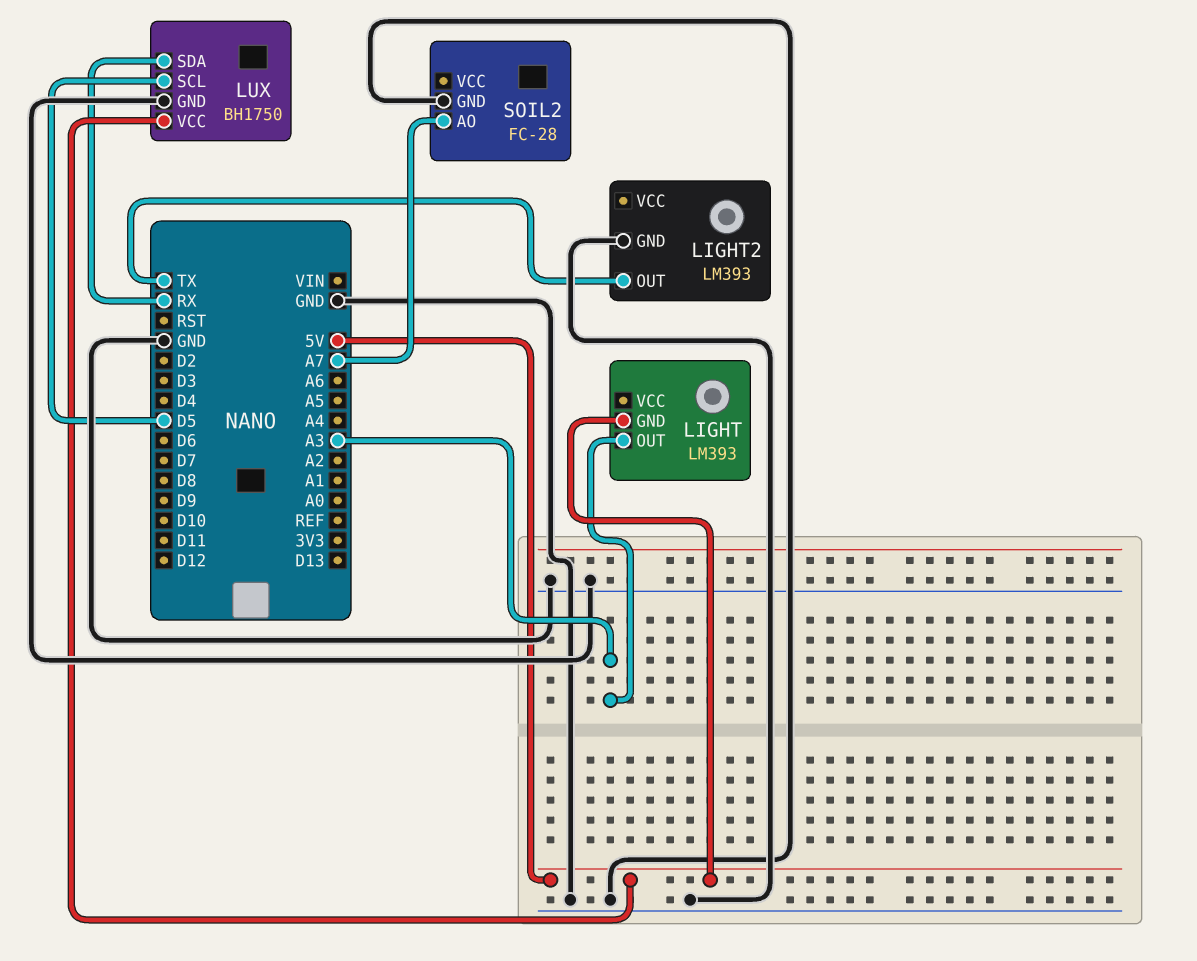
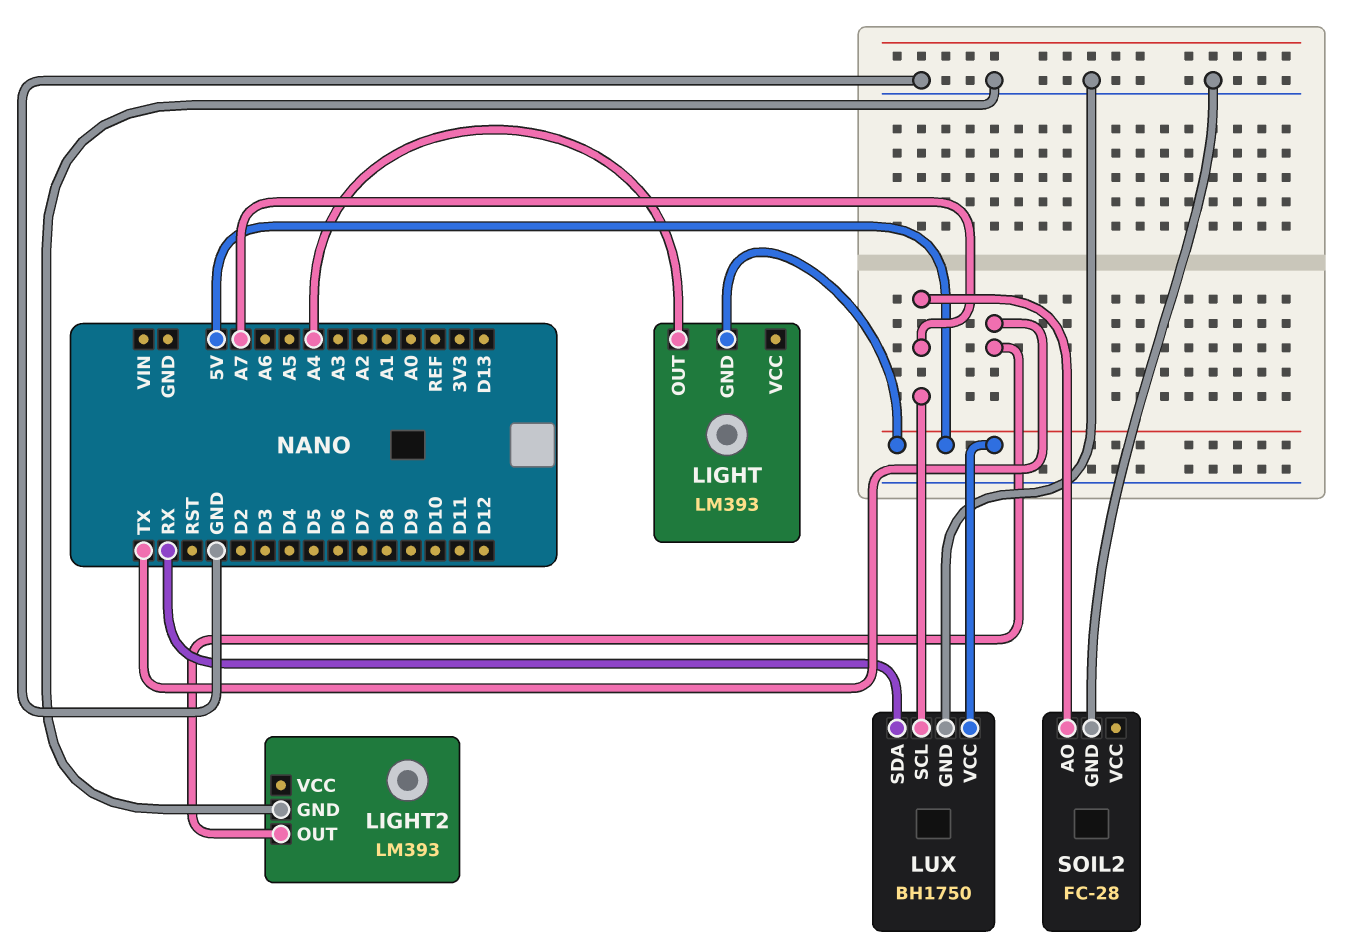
LIGHT pin OUT: A3 -> A4
LUX pin SCL: D5 -> A7

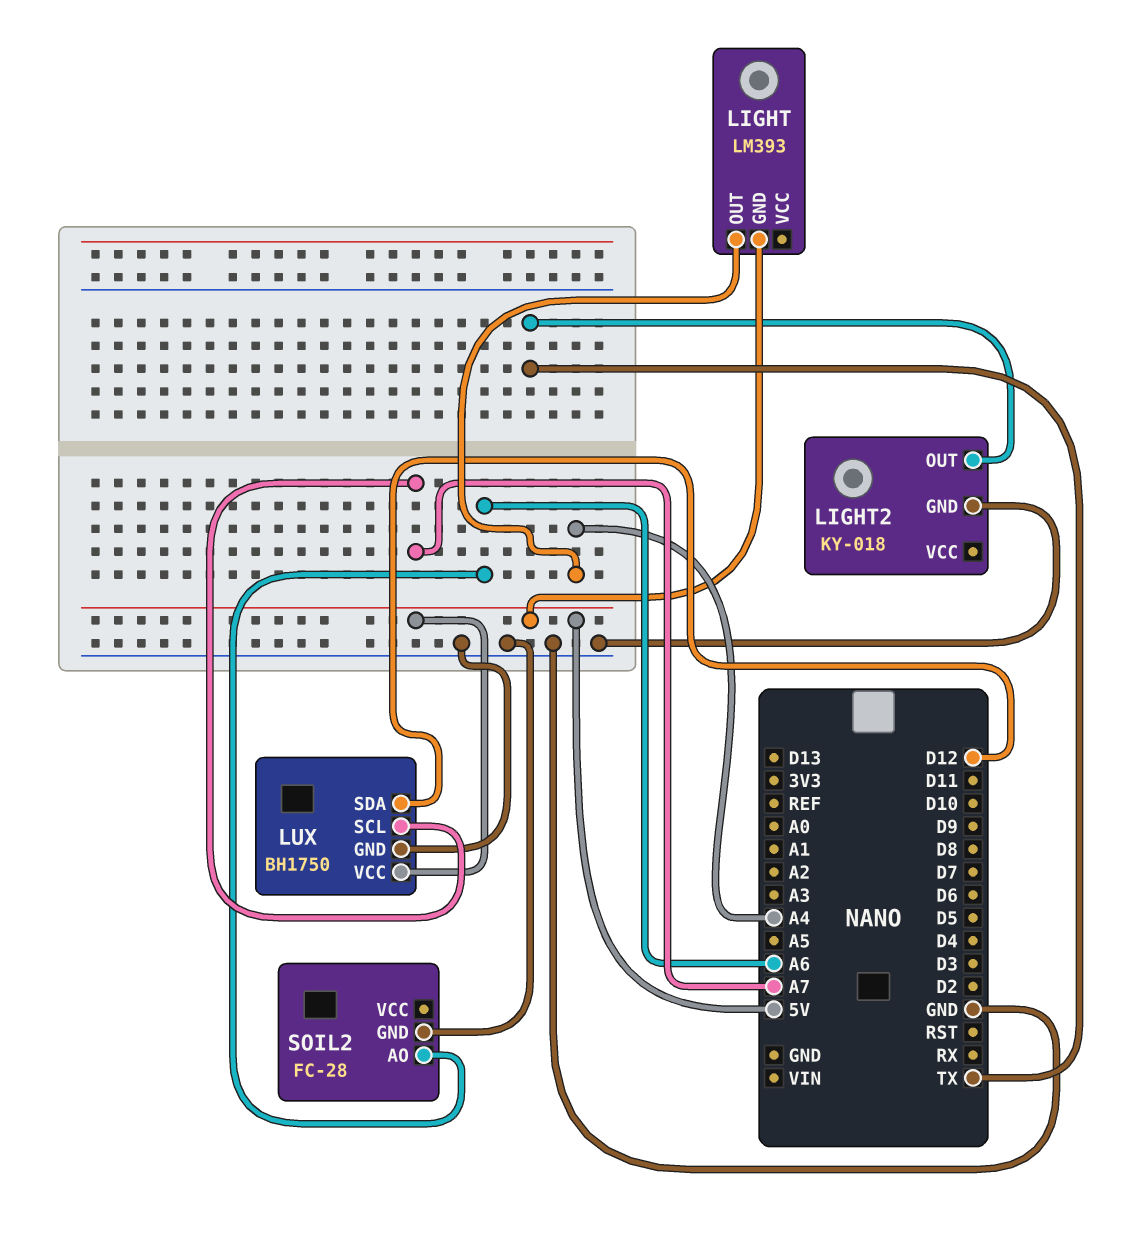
LIGHT2: LM393 -> KY-018
LUX pin SDA: RX -> D12
SOIL2 pin AO: A7 -> A6

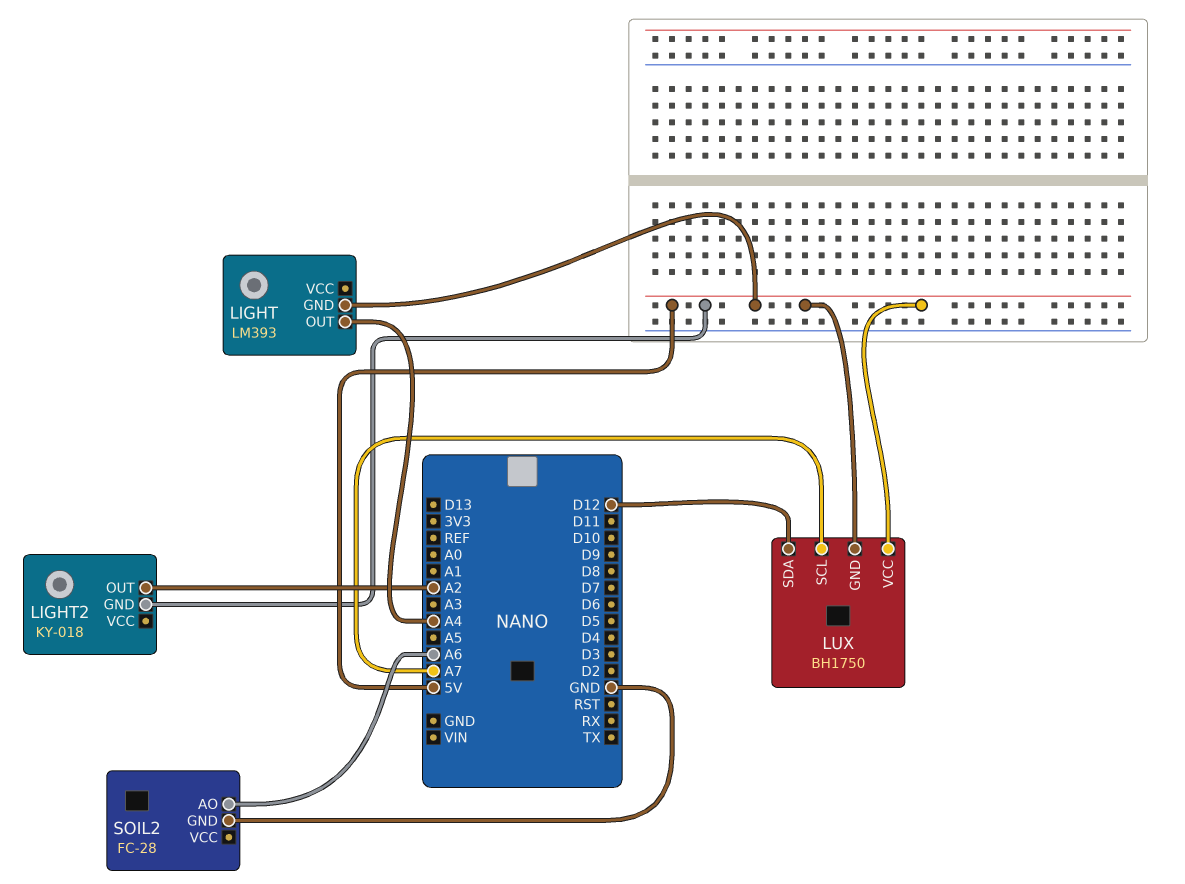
LIGHT2 pin GND: GND -> 5V
LIGHT2 pin OUT: TX -> A2
LUX pin GND: GND -> 5V

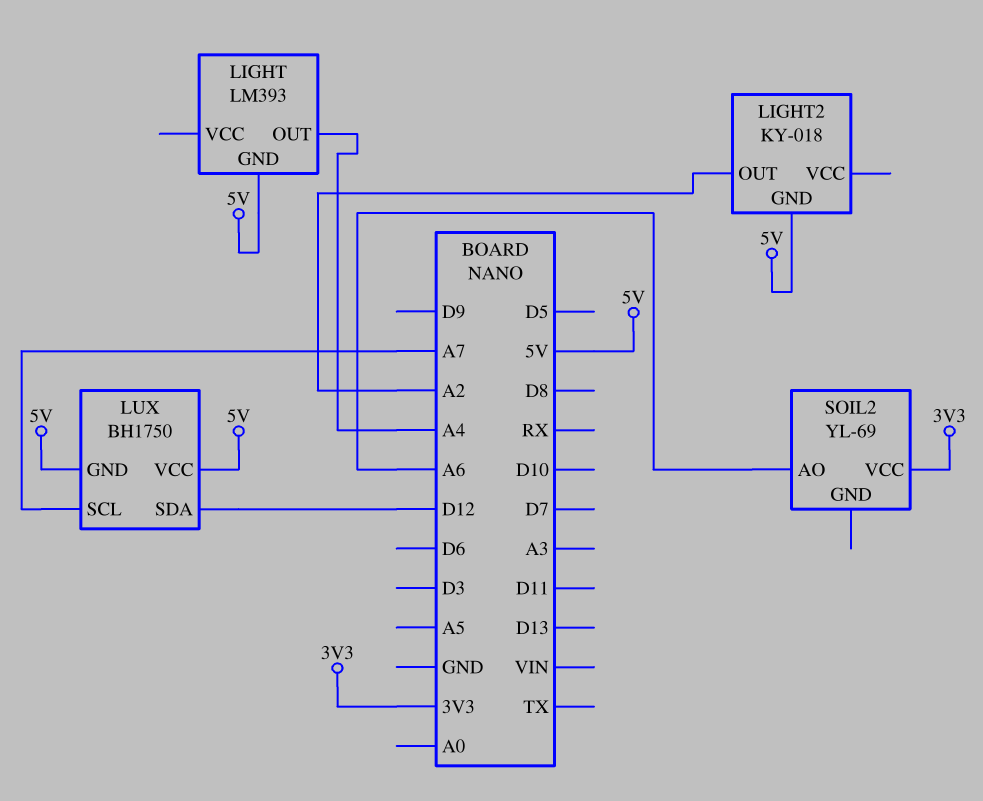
SOIL2: FC-28 -> YL-69
SOIL2 pin GND: GND -> none
SOIL2 pin VCC: none -> 3V3

